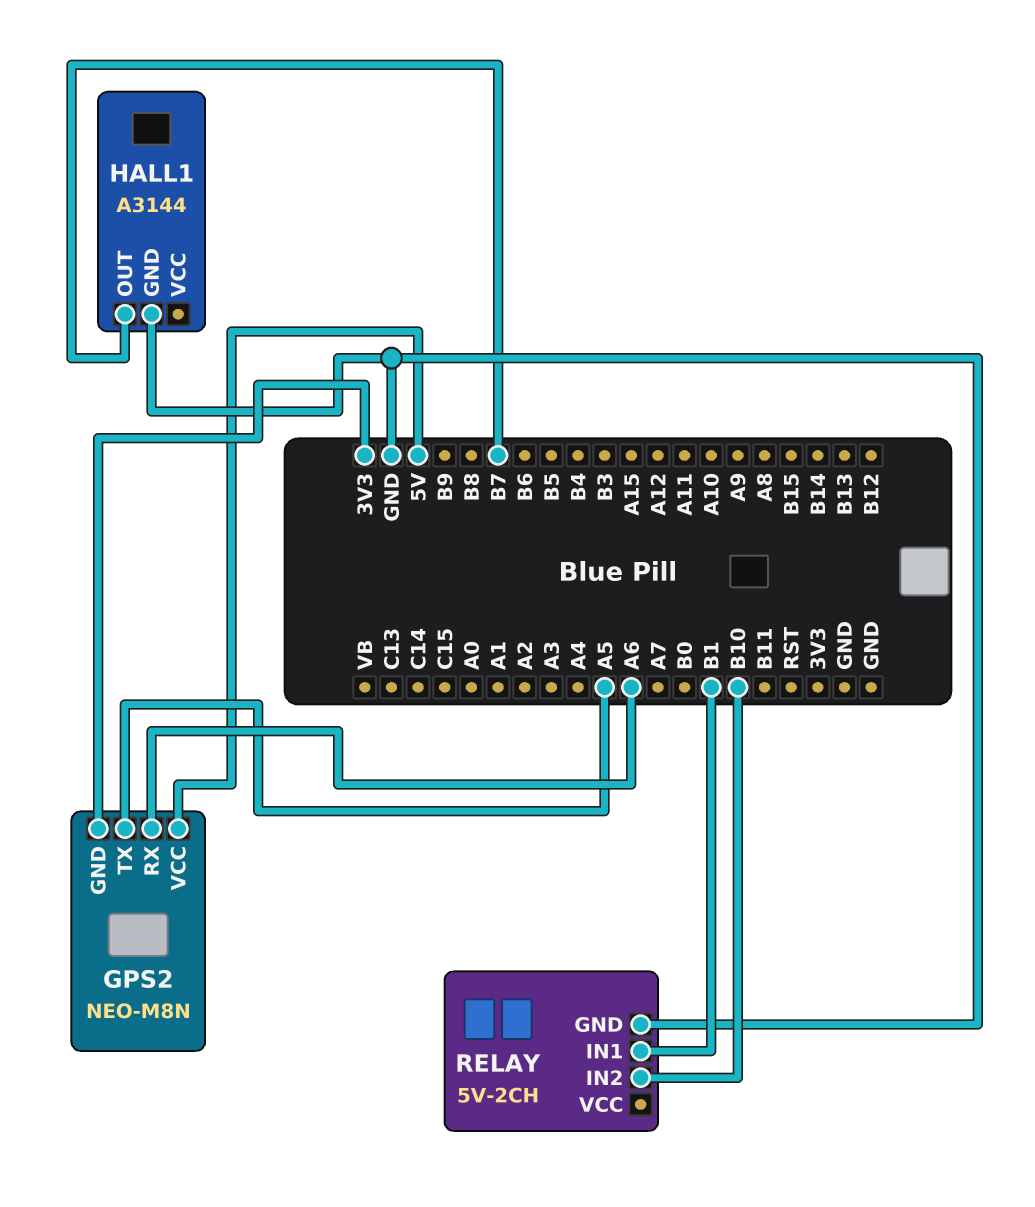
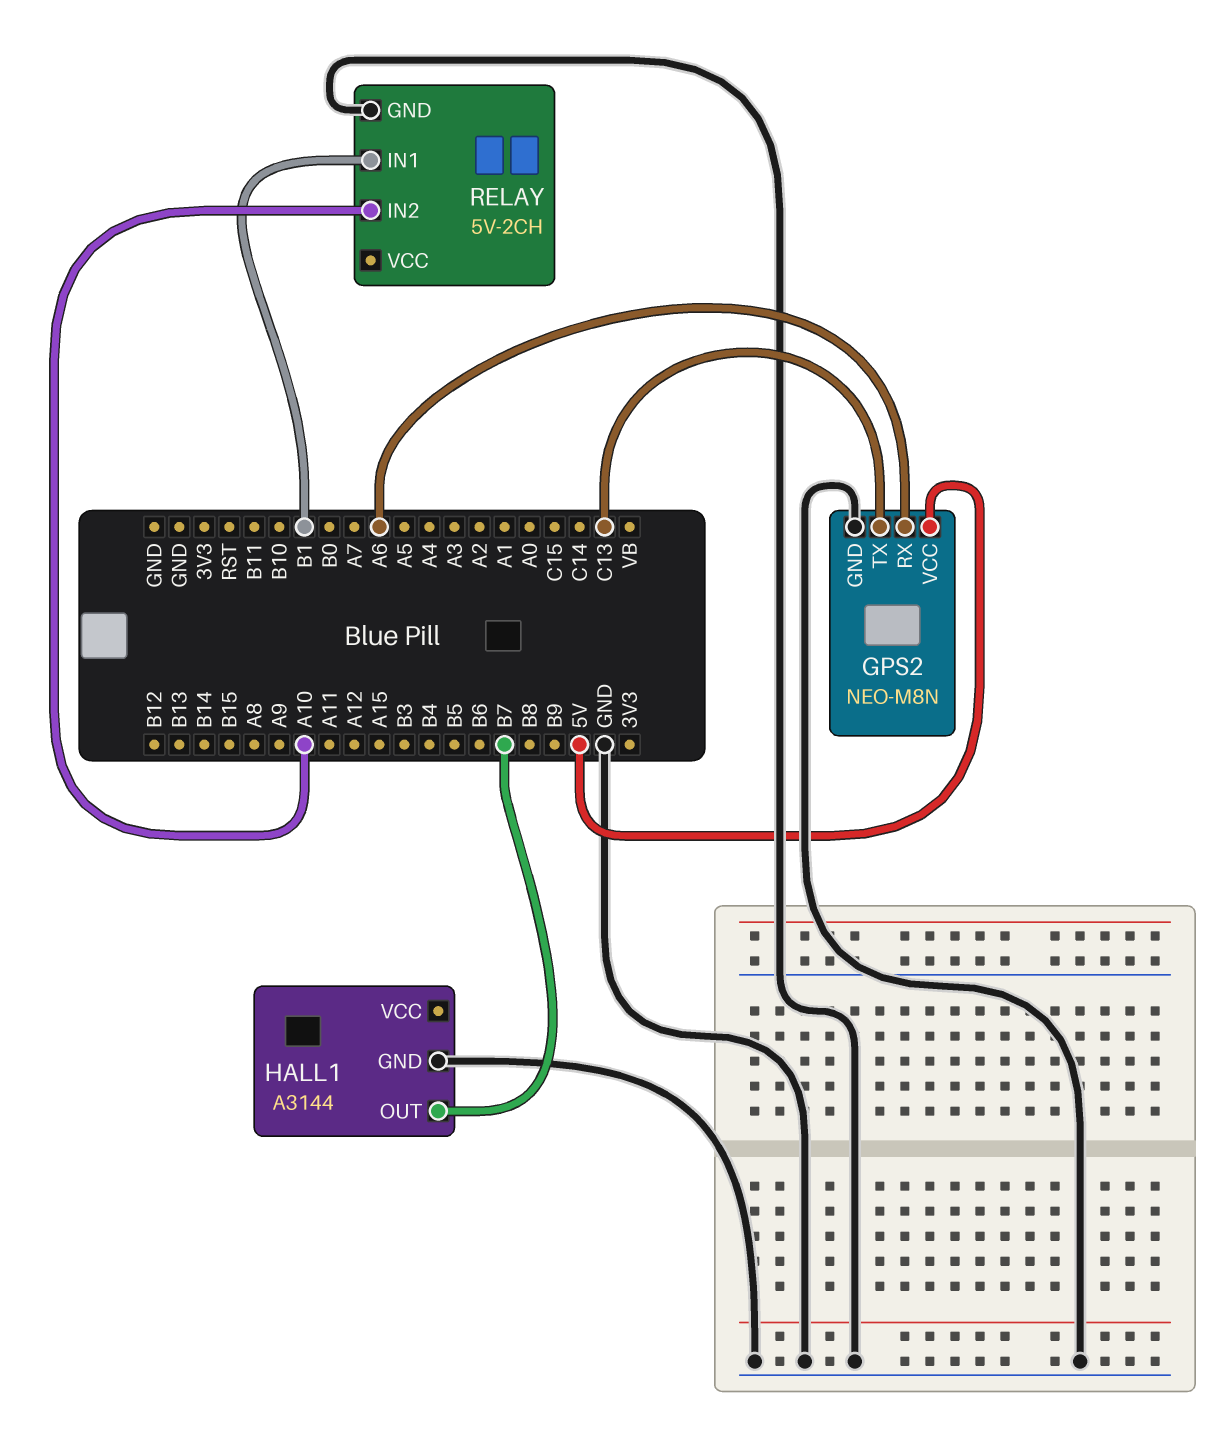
GPS2 pin GND: 3V3 -> GND
GPS2 pin TX: A5 -> C13
RELAY pin IN2: B10 -> A10

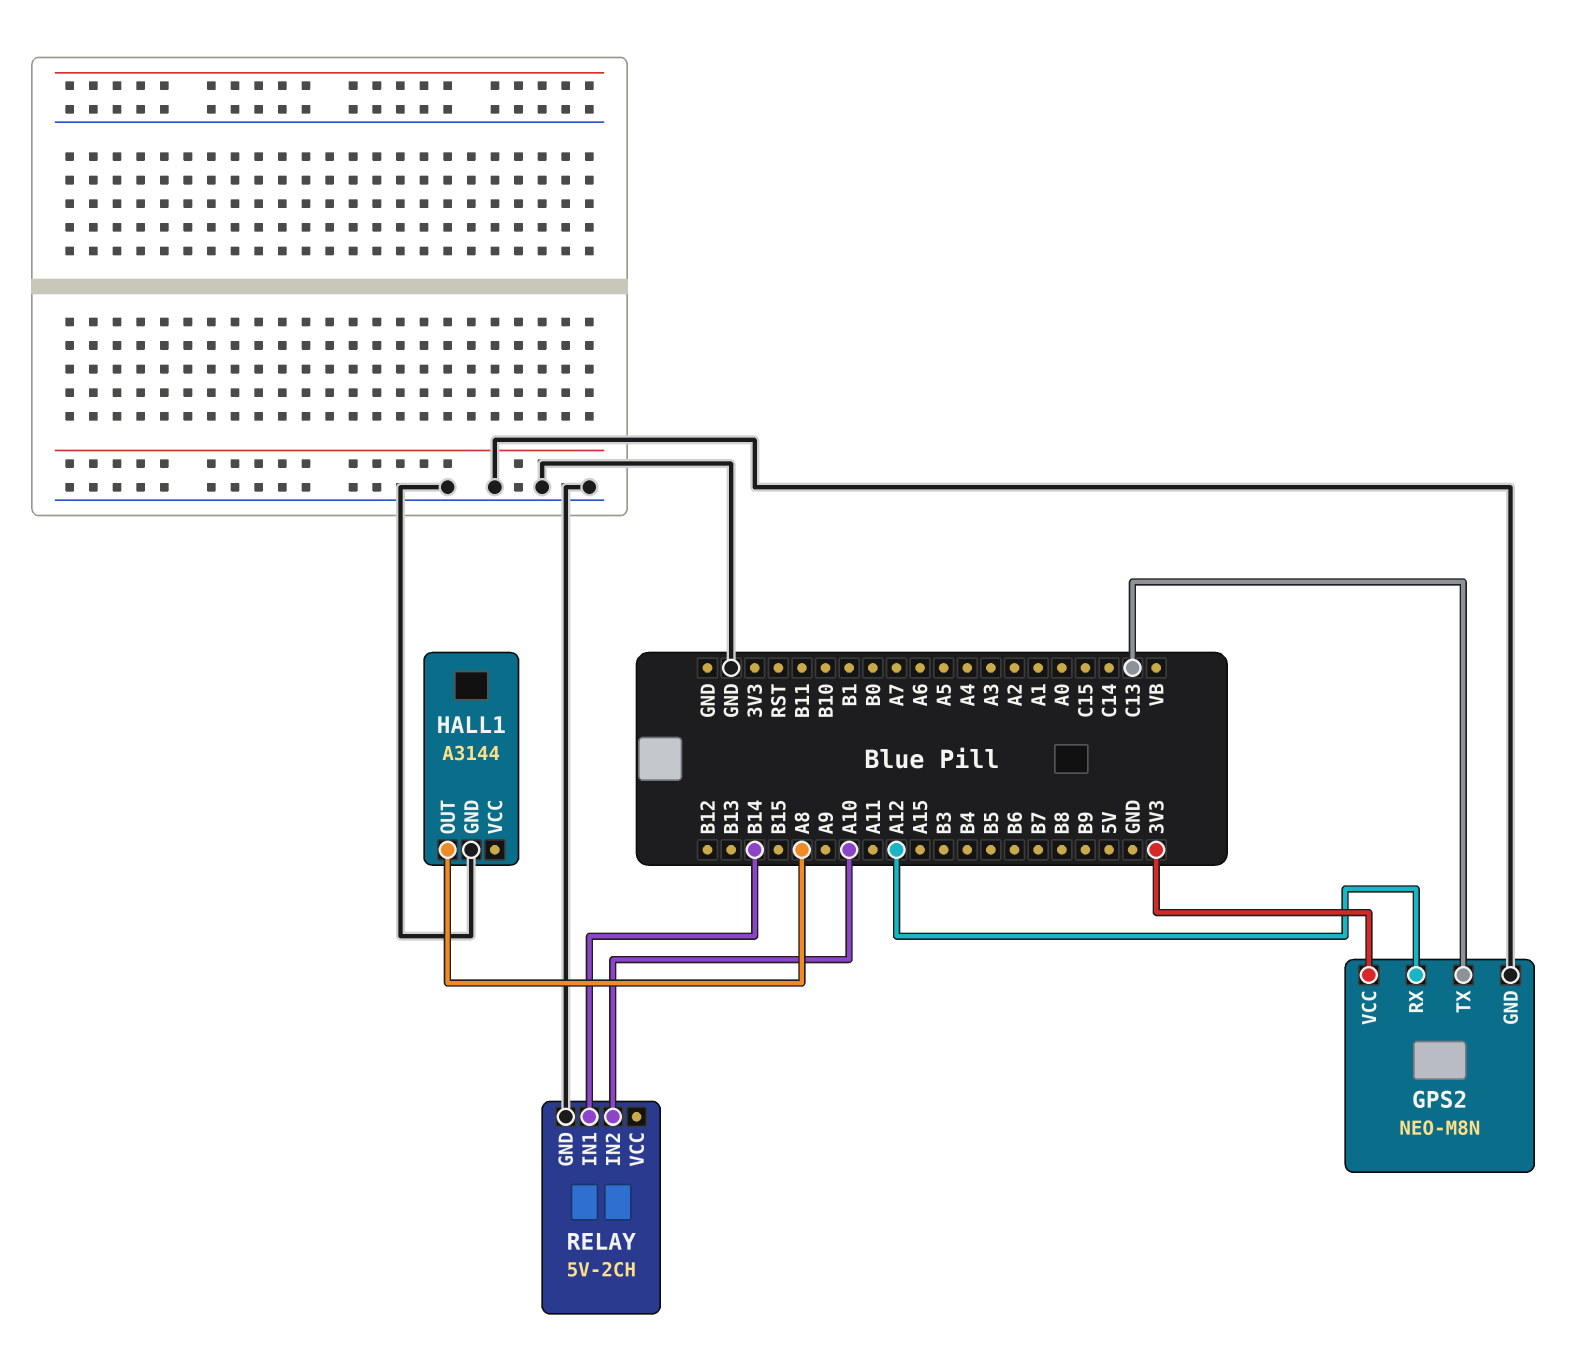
GPS2 pin RX: A6 -> A12
GPS2 pin VCC: 5V -> 3V3
HALL1 pin OUT: B7 -> A8
RELAY pin IN1: B1 -> B14

